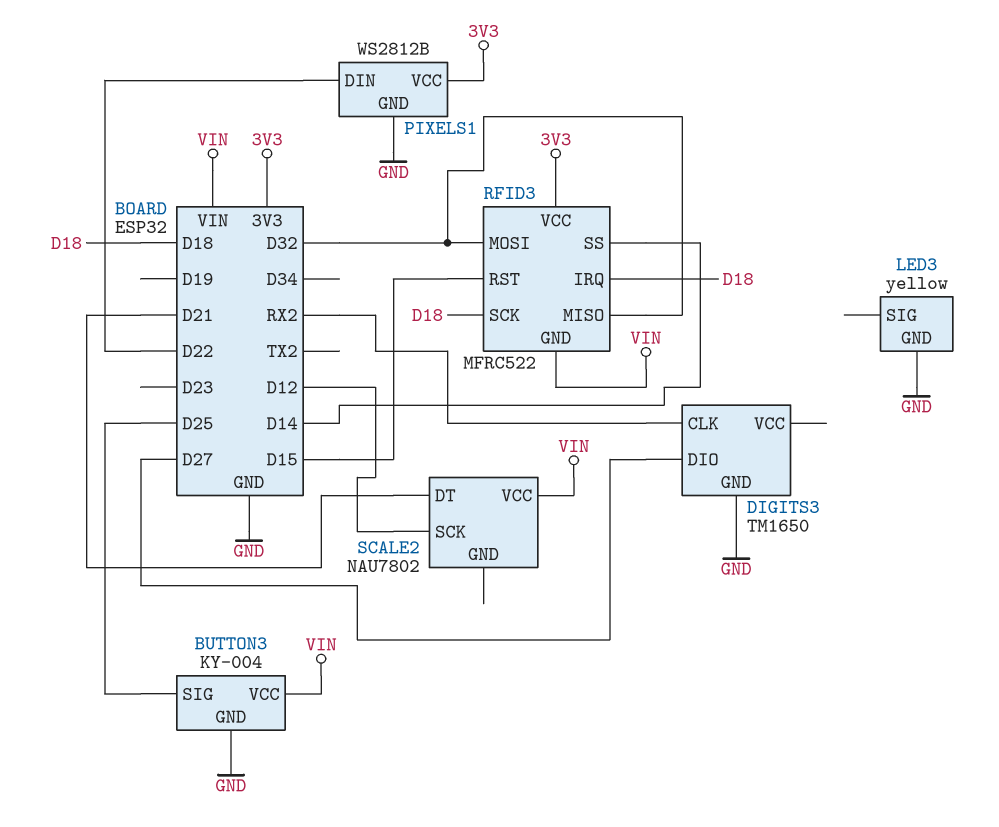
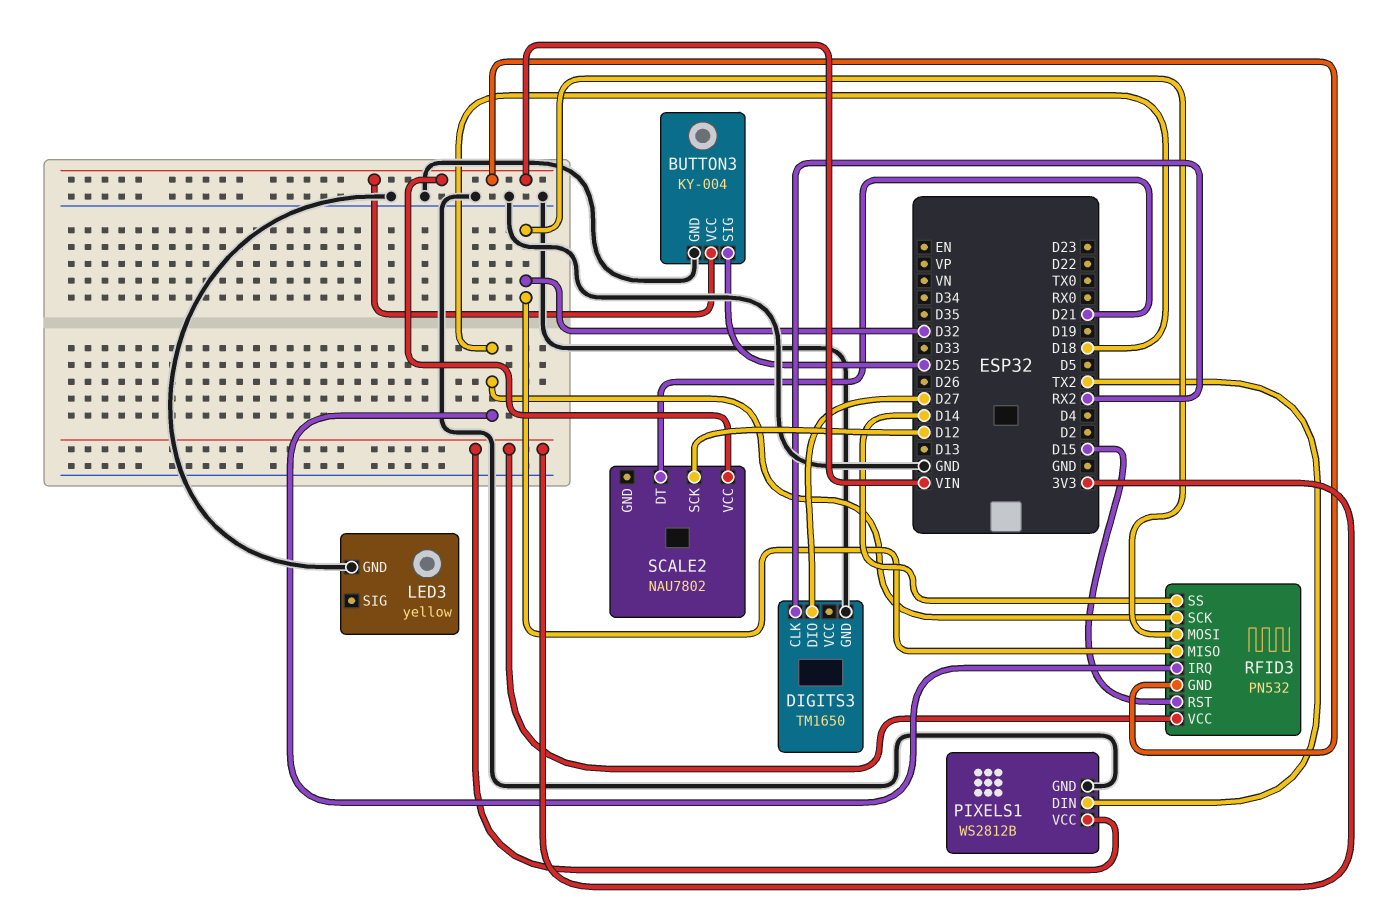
PIXELS1 pin DIN: D22 -> TX2
RFID3: MFRC522 -> PN532

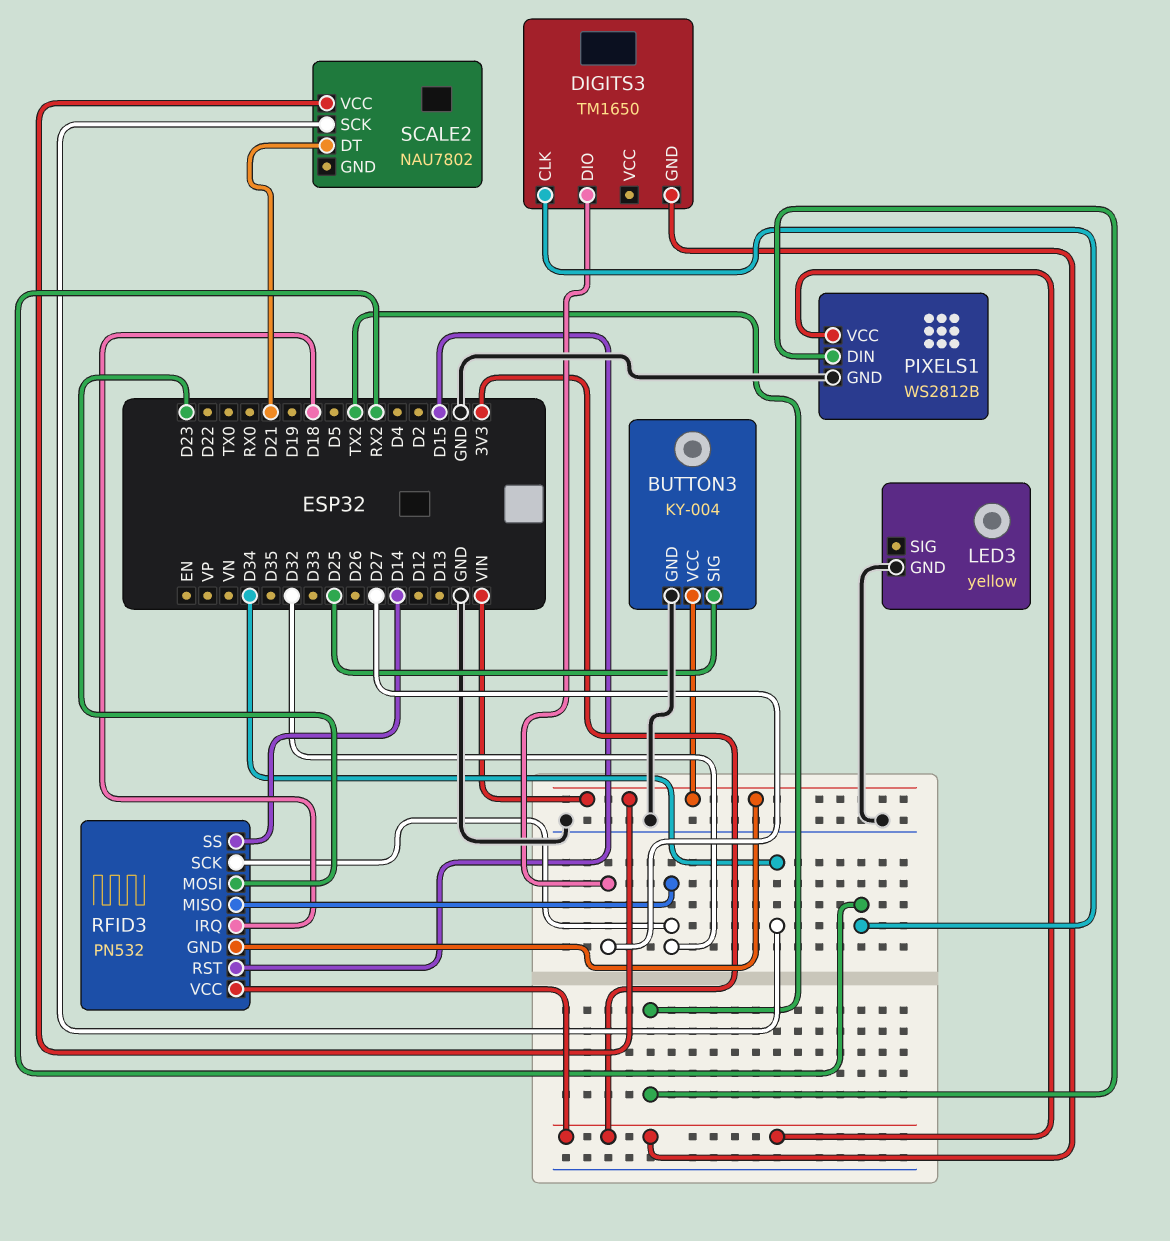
DIGITS3 pin GND: GND -> 3V3
RFID3 pin MOSI: D32 -> D23
RFID3 pin SCK: D18 -> D32
SCALE2 pin SCK: D12 -> D34

